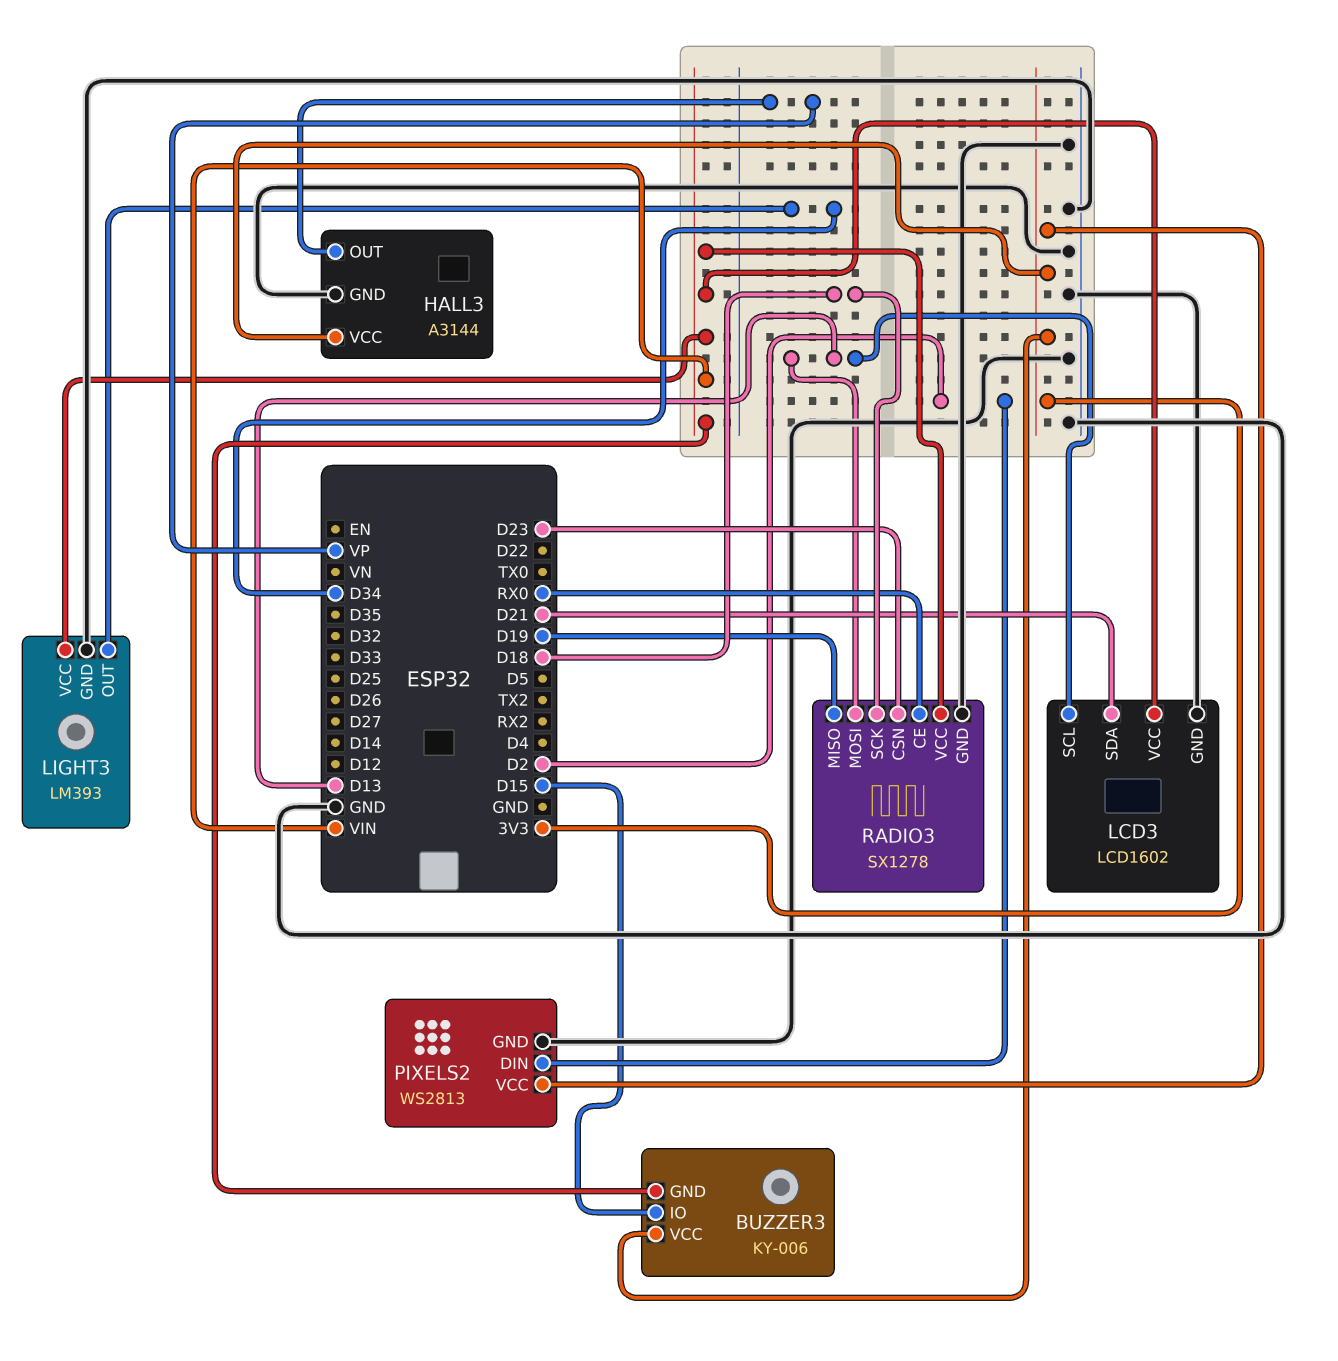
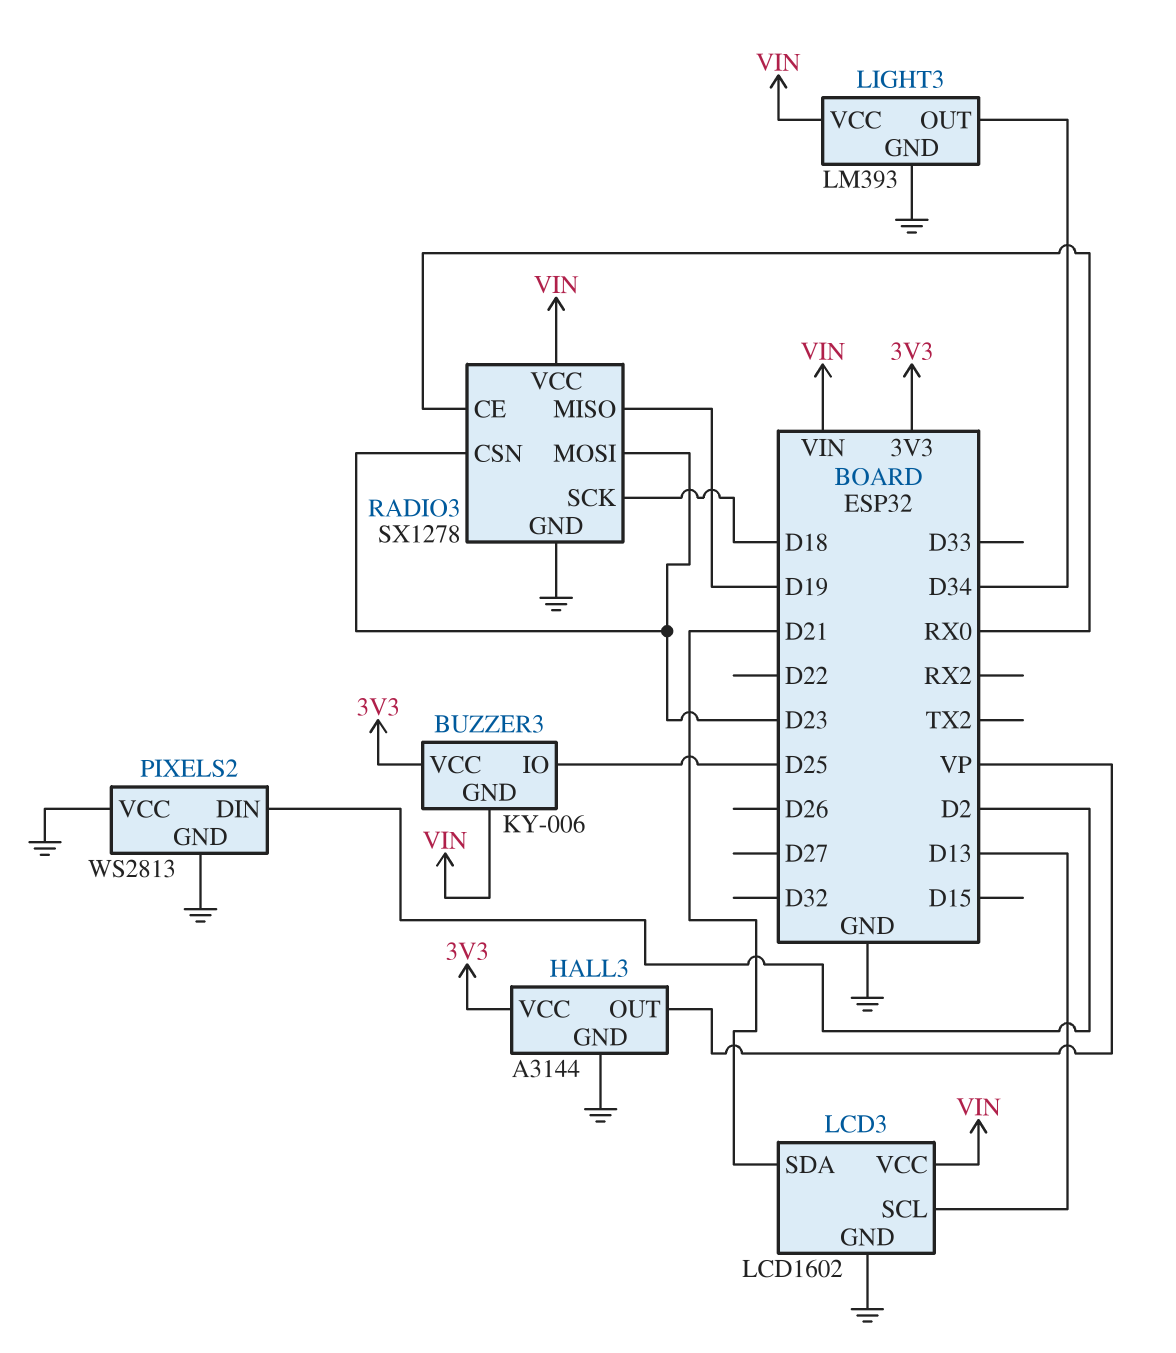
BUZZER3 pin IO: D15 -> D25
PIXELS2 pin VCC: 3V3 -> GND
RADIO3 pin MOSI: D13 -> D23

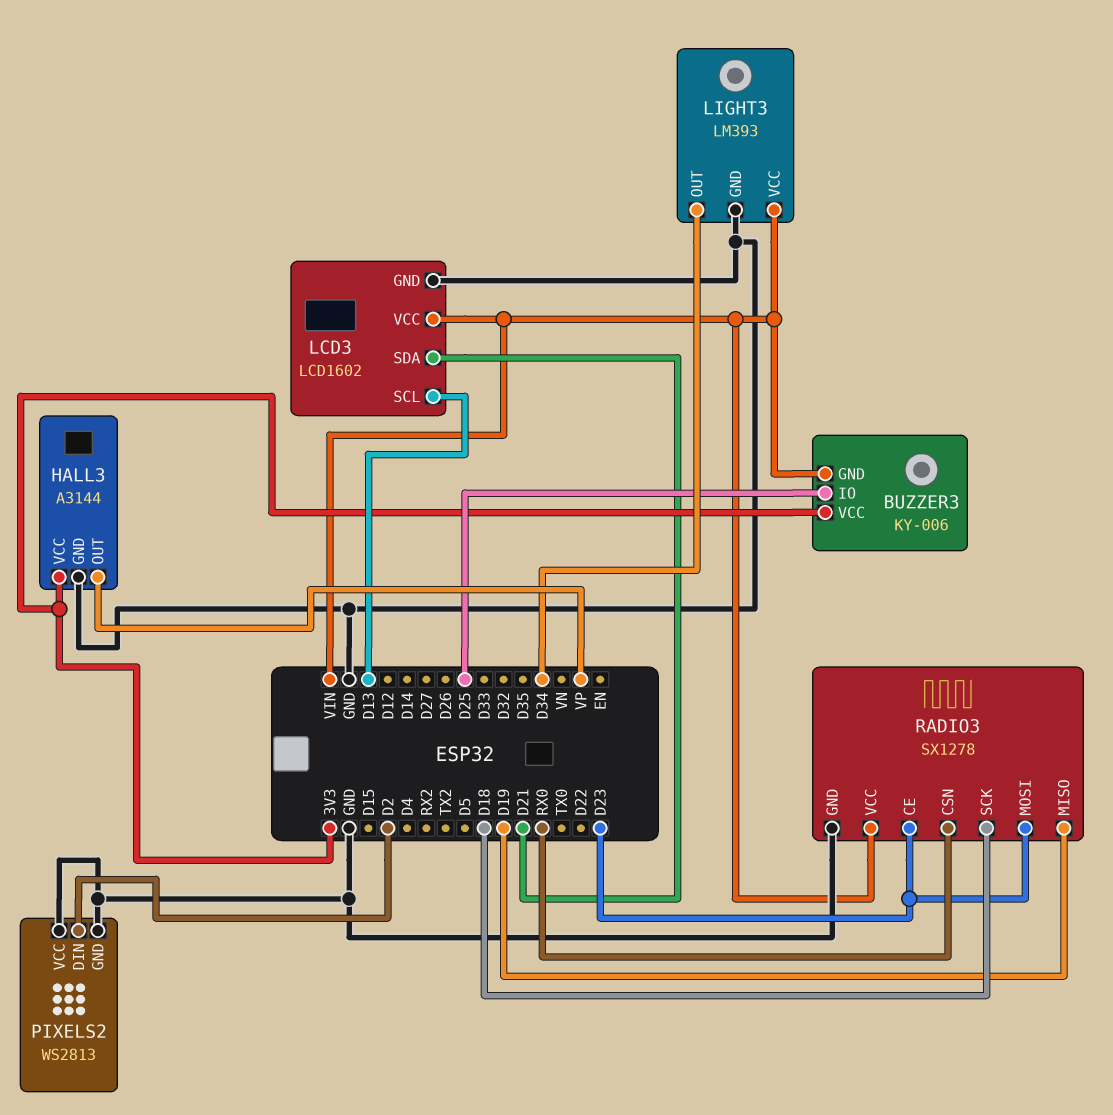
RADIO3 pin CE: RX0 -> D23
RADIO3 pin CSN: D23 -> RX0

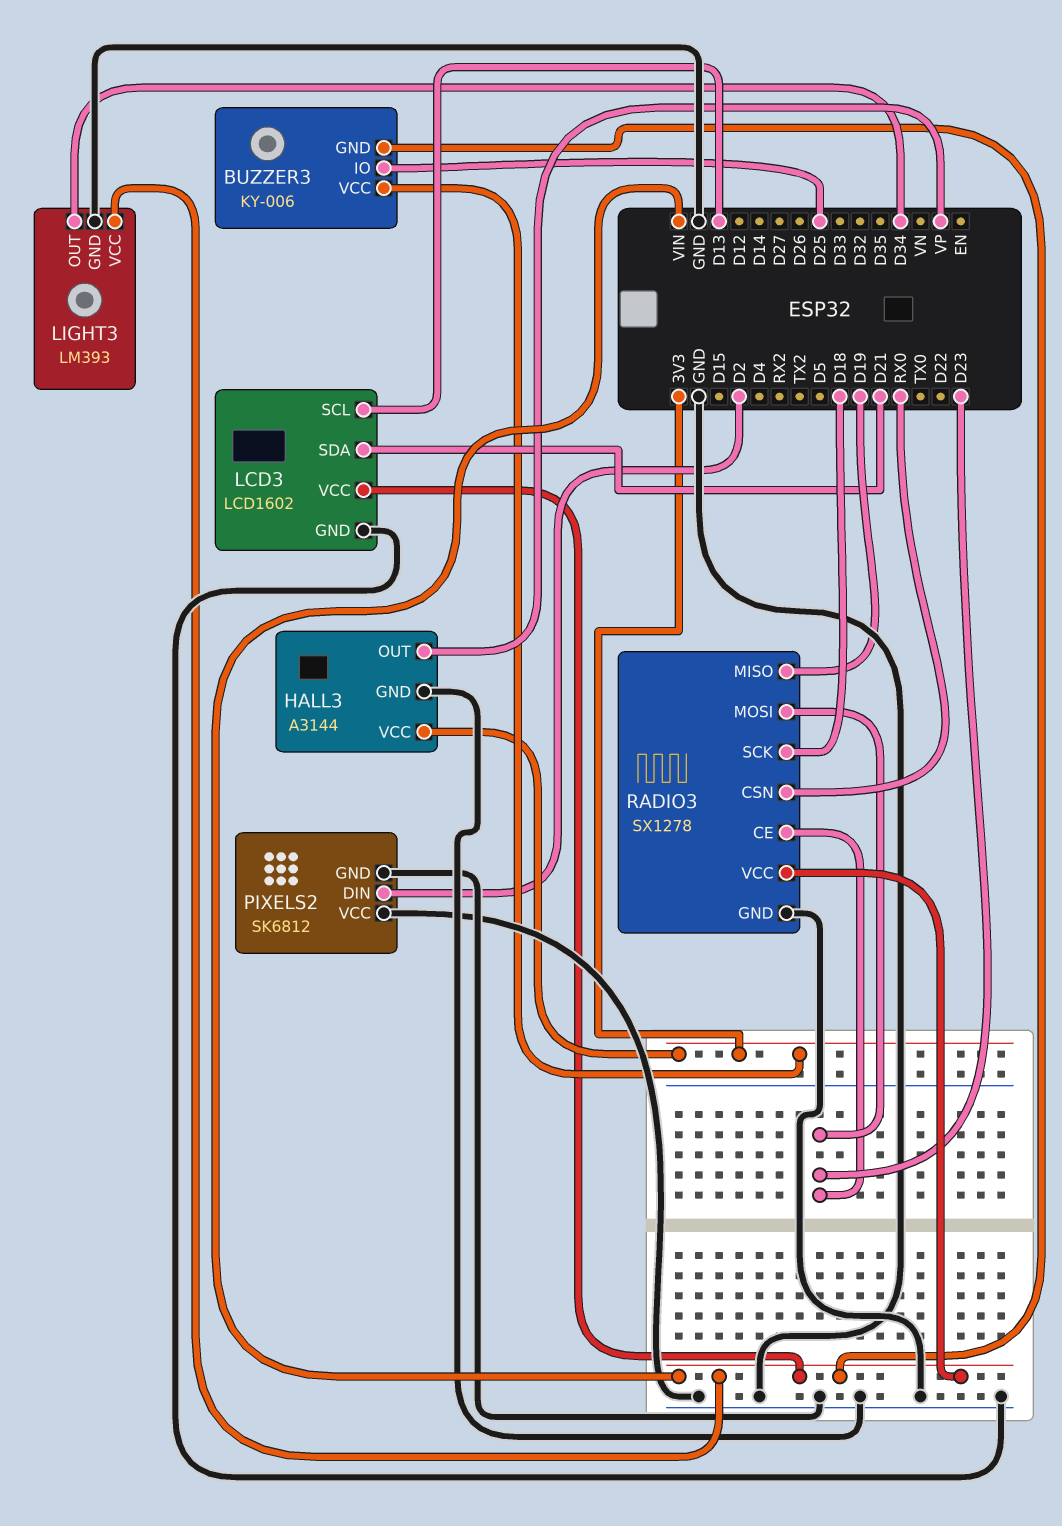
PIXELS2: WS2813 -> SK6812

